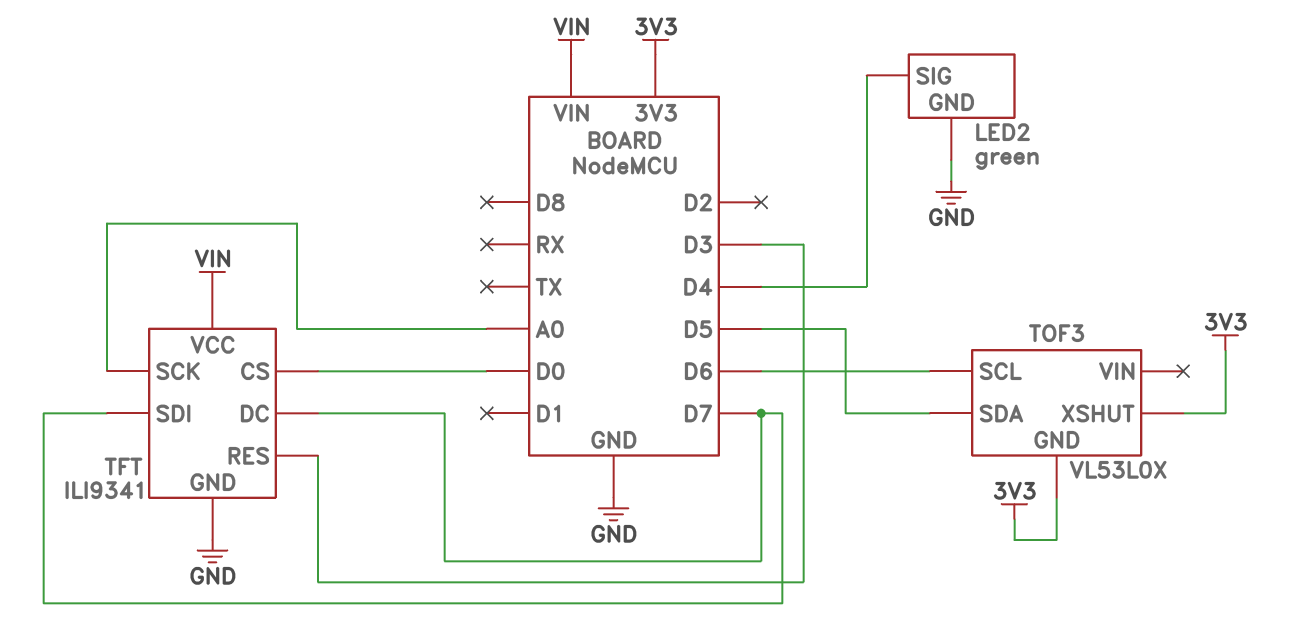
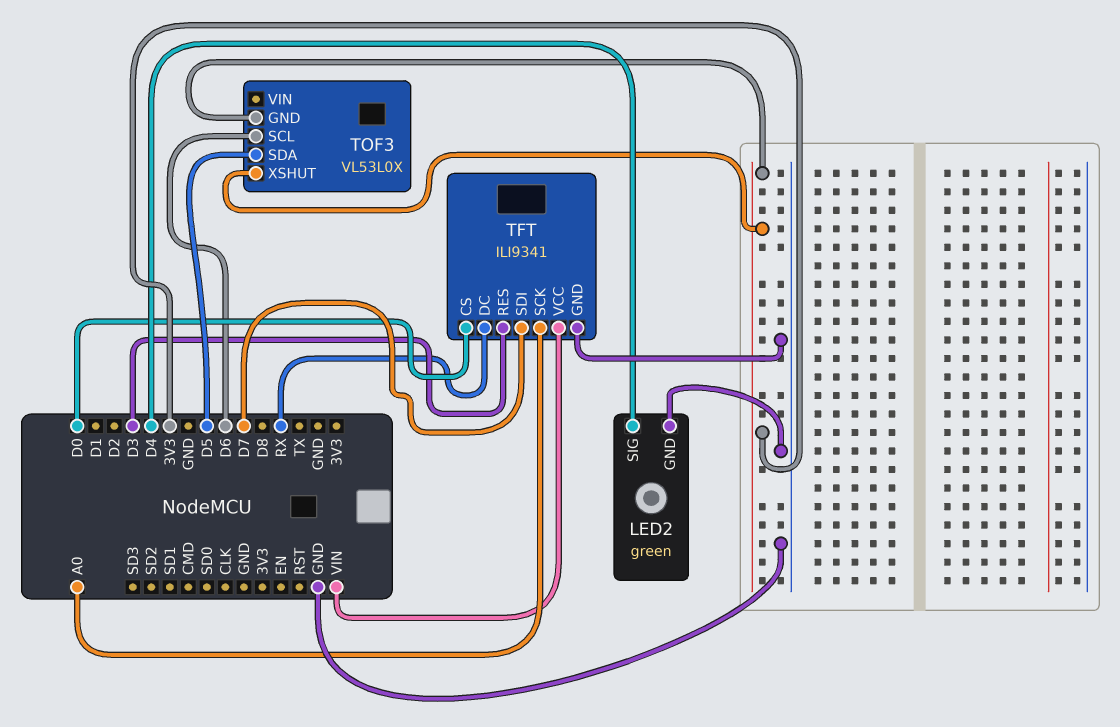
TFT pin DC: D7 -> RX

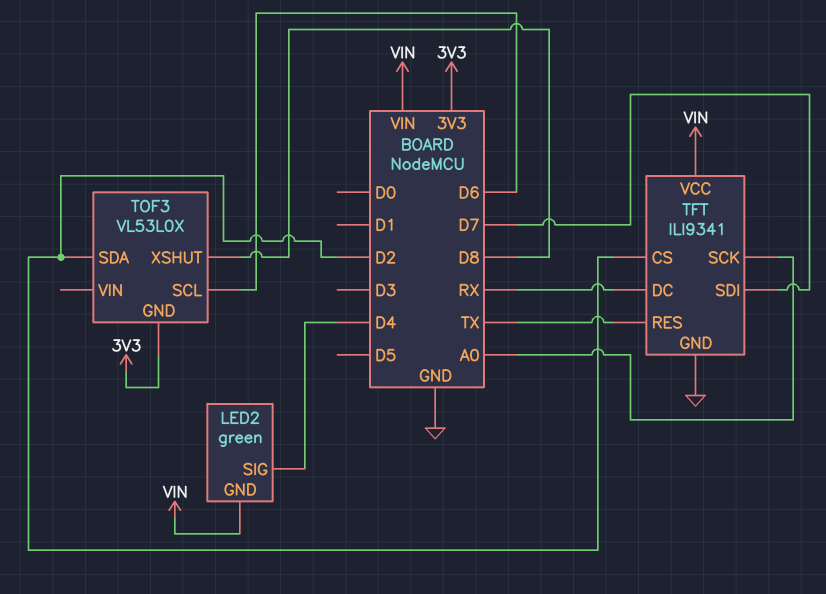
LED2 pin GND: GND -> VIN
TFT pin CS: D0 -> D2
TFT pin RES: D3 -> TX
TOF3 pin SDA: D5 -> D2
TOF3 pin XSHUT: 3V3 -> D8

